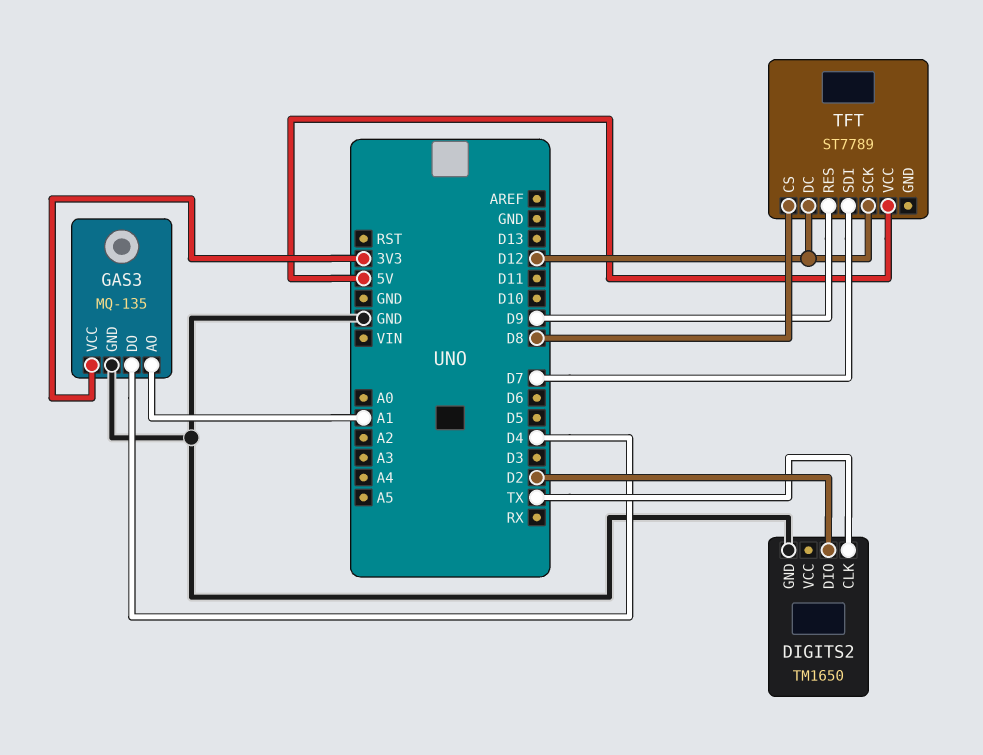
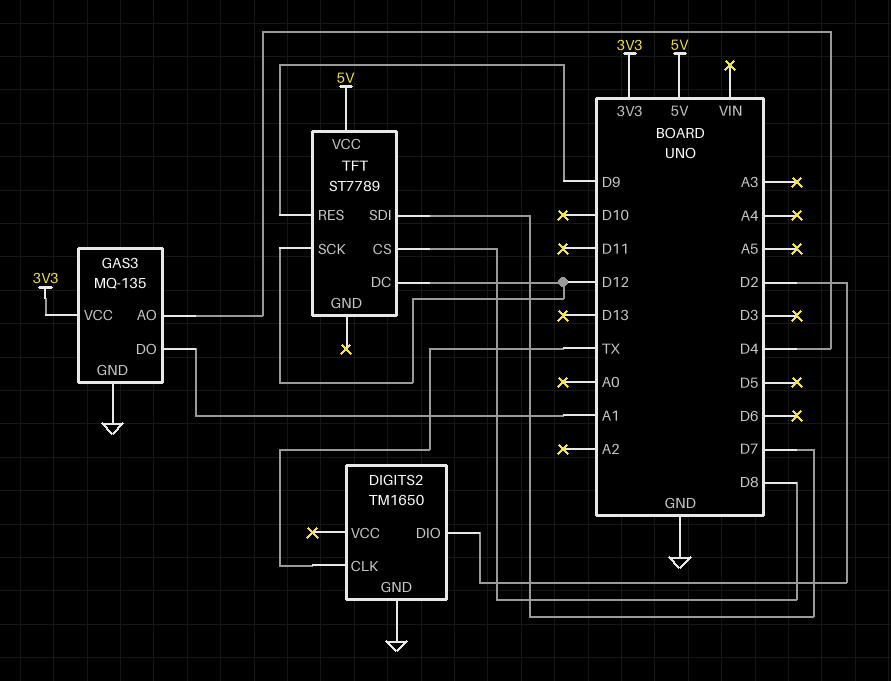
GAS3 pin AO: A1 -> D4
GAS3 pin DO: D4 -> A1

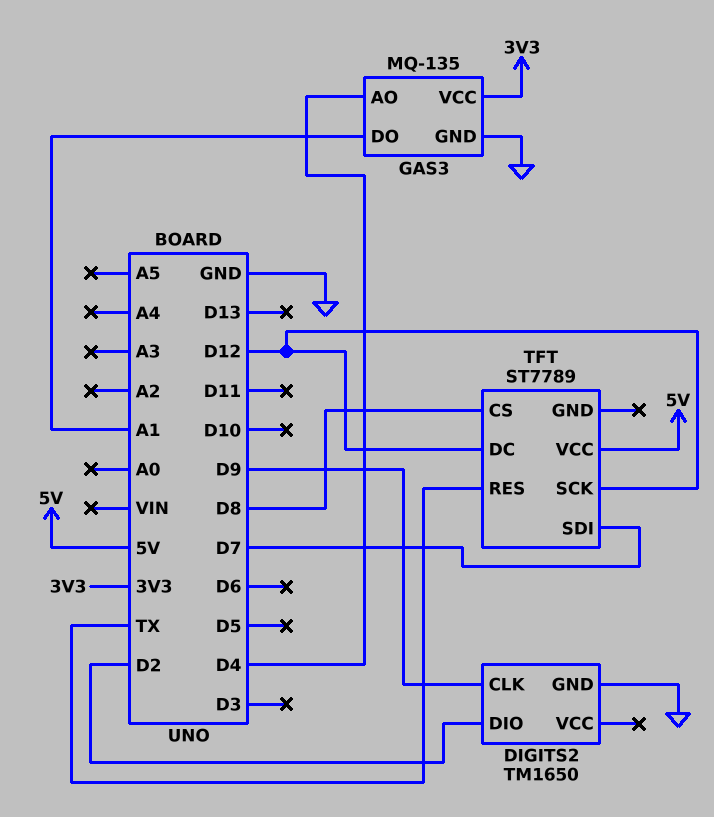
DIGITS2 pin CLK: TX -> D9
TFT pin RES: D9 -> TX

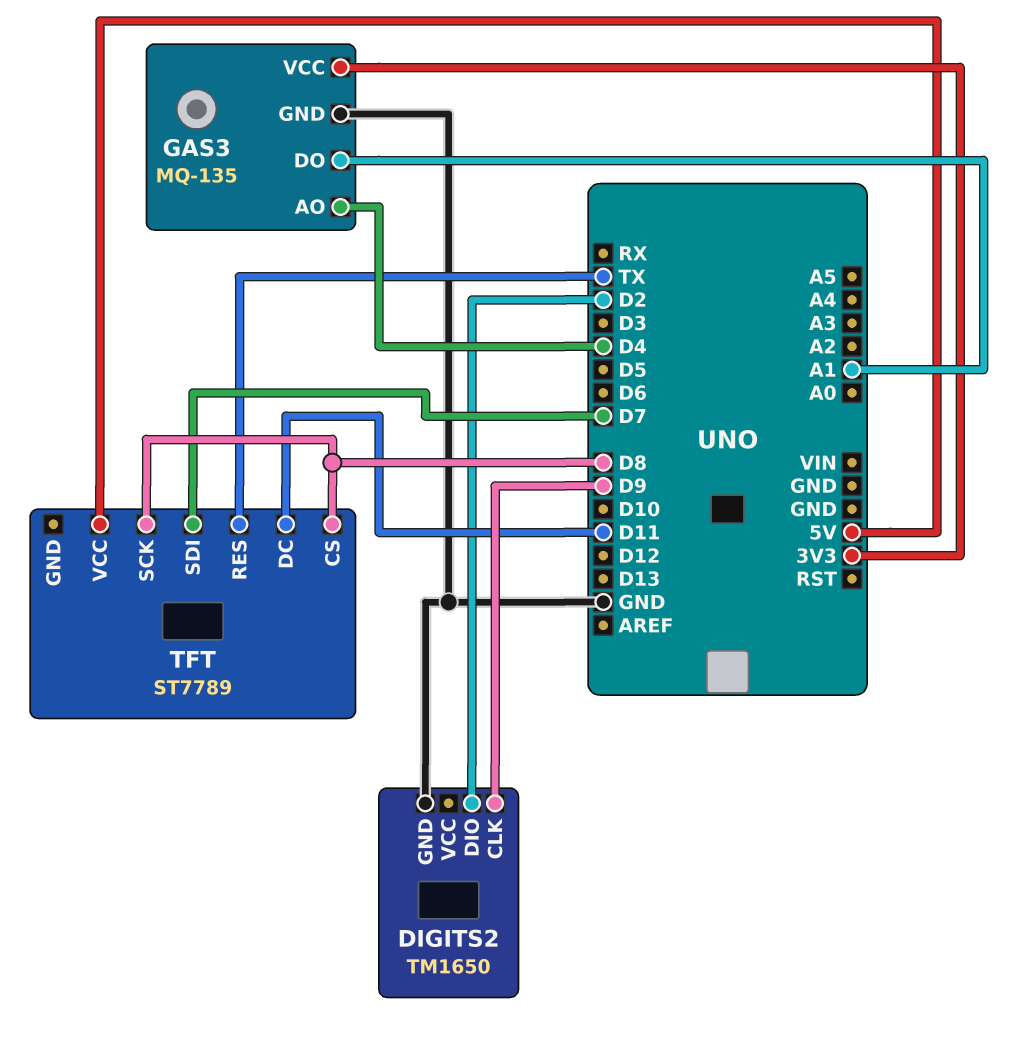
TFT pin DC: D12 -> D11
TFT pin SCK: D12 -> D8

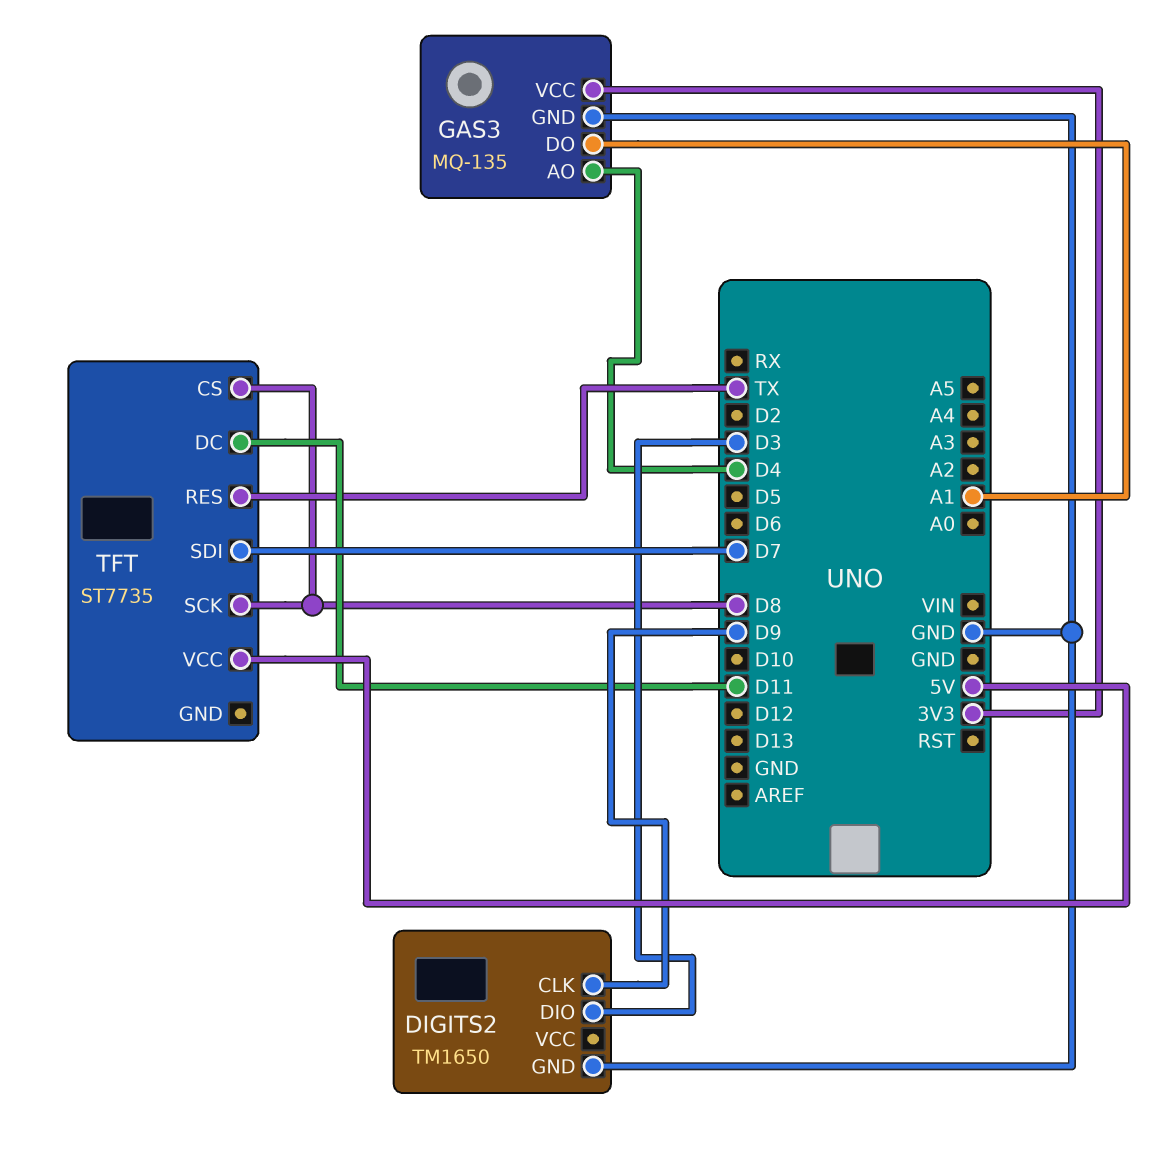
DIGITS2 pin DIO: D2 -> D3
TFT: ST7789 -> ST7735

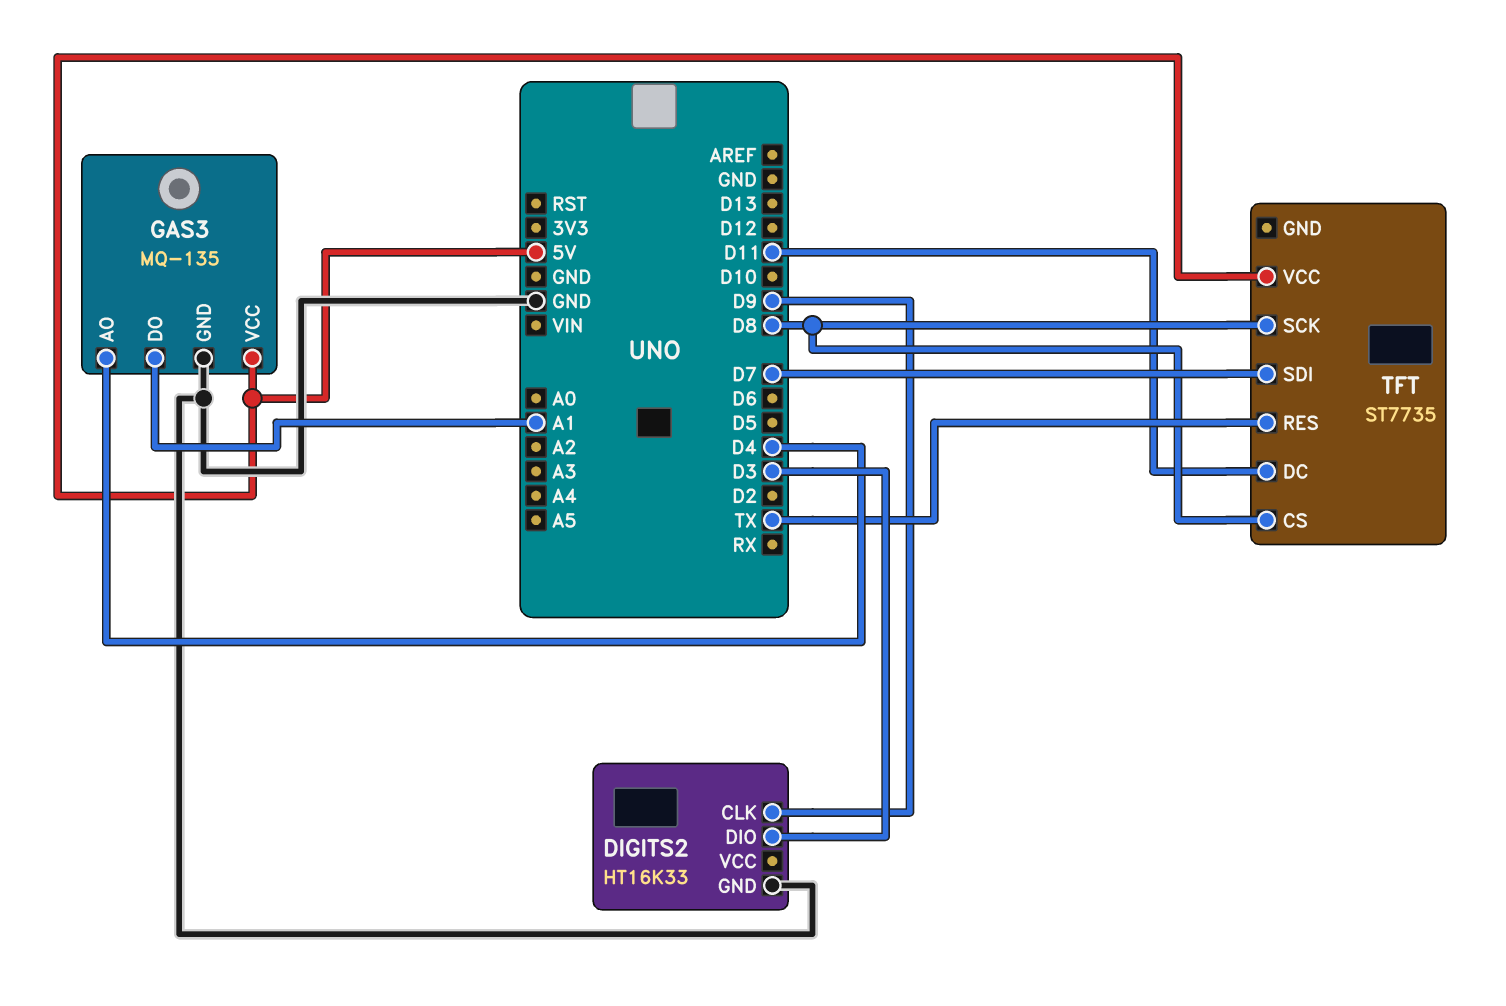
DIGITS2: TM1650 -> HT16K33
GAS3 pin VCC: 3V3 -> 5V

